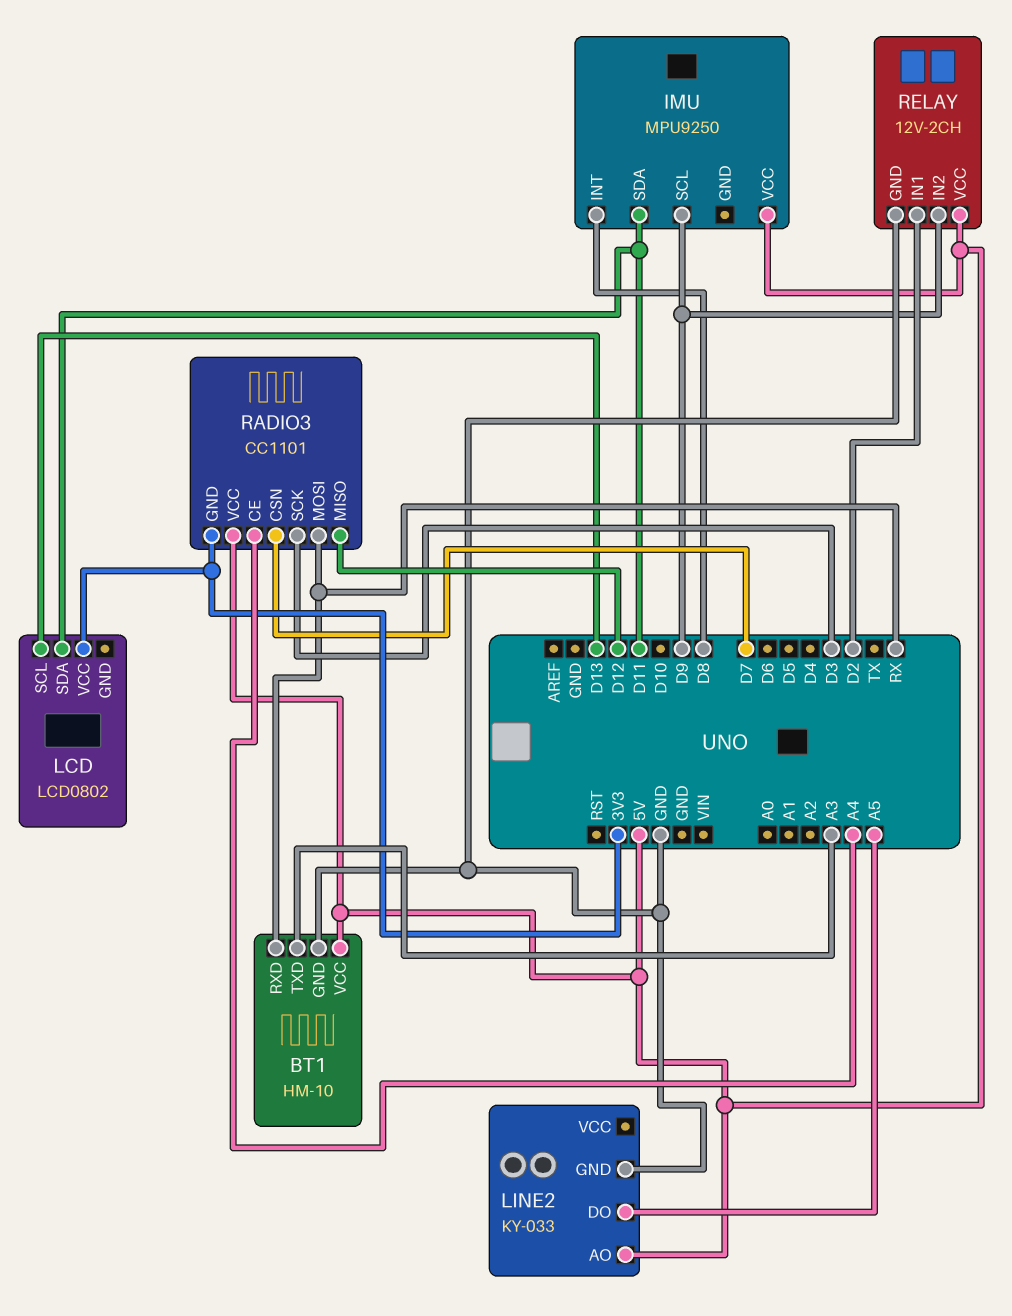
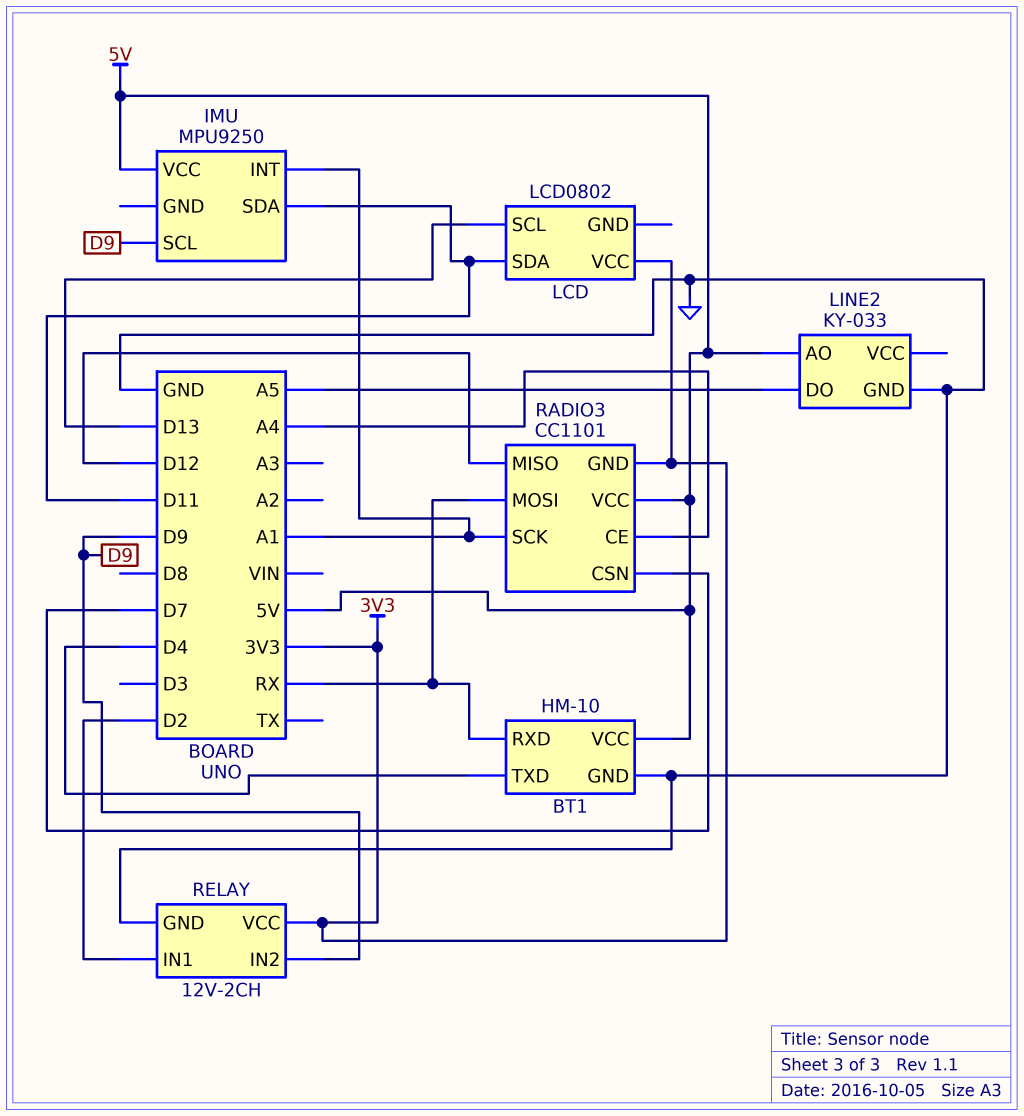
BT1 pin TXD: A3 -> D4
IMU pin INT: D8 -> A1
RADIO3 pin SCK: D3 -> A1
RELAY pin VCC: 5V -> 3V3

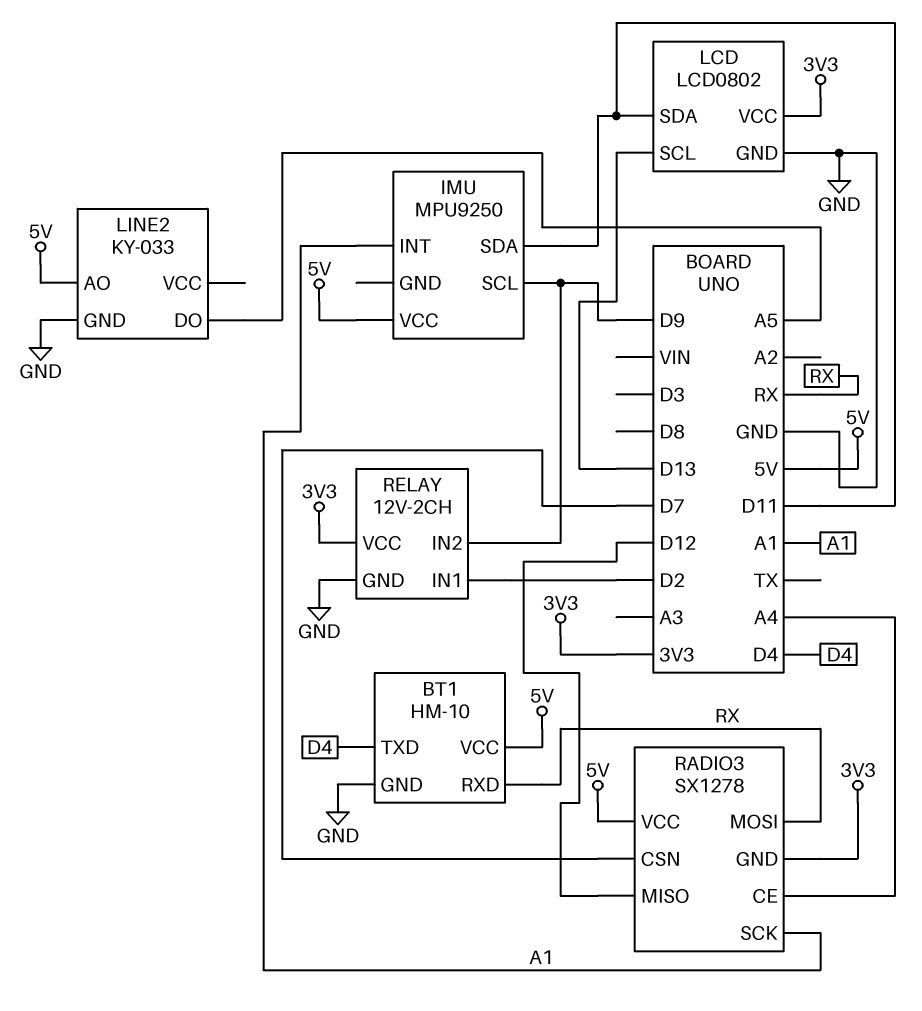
LCD pin GND: none -> GND
RADIO3: CC1101 -> SX1278

